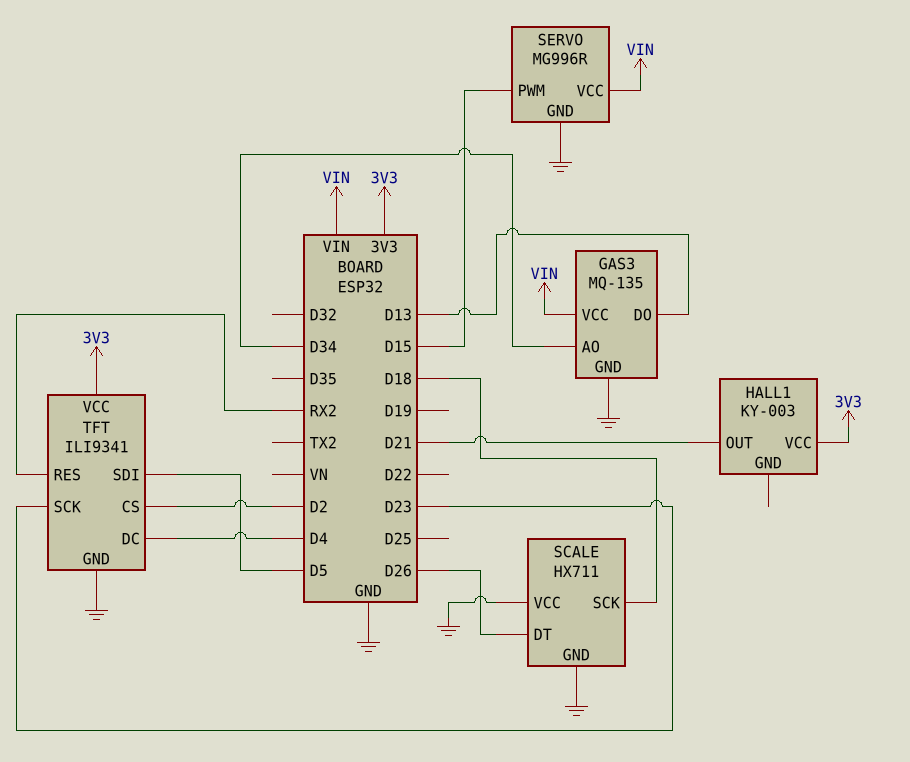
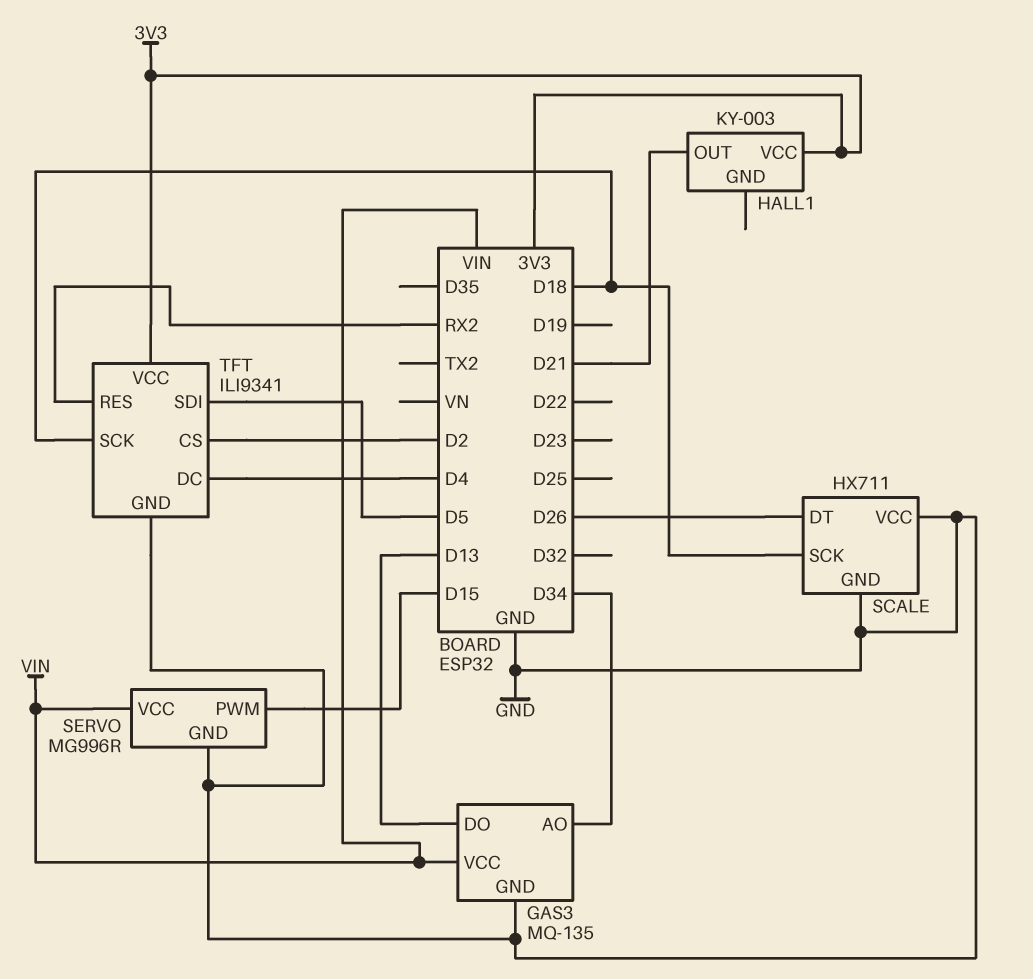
TFT pin SCK: D23 -> D18

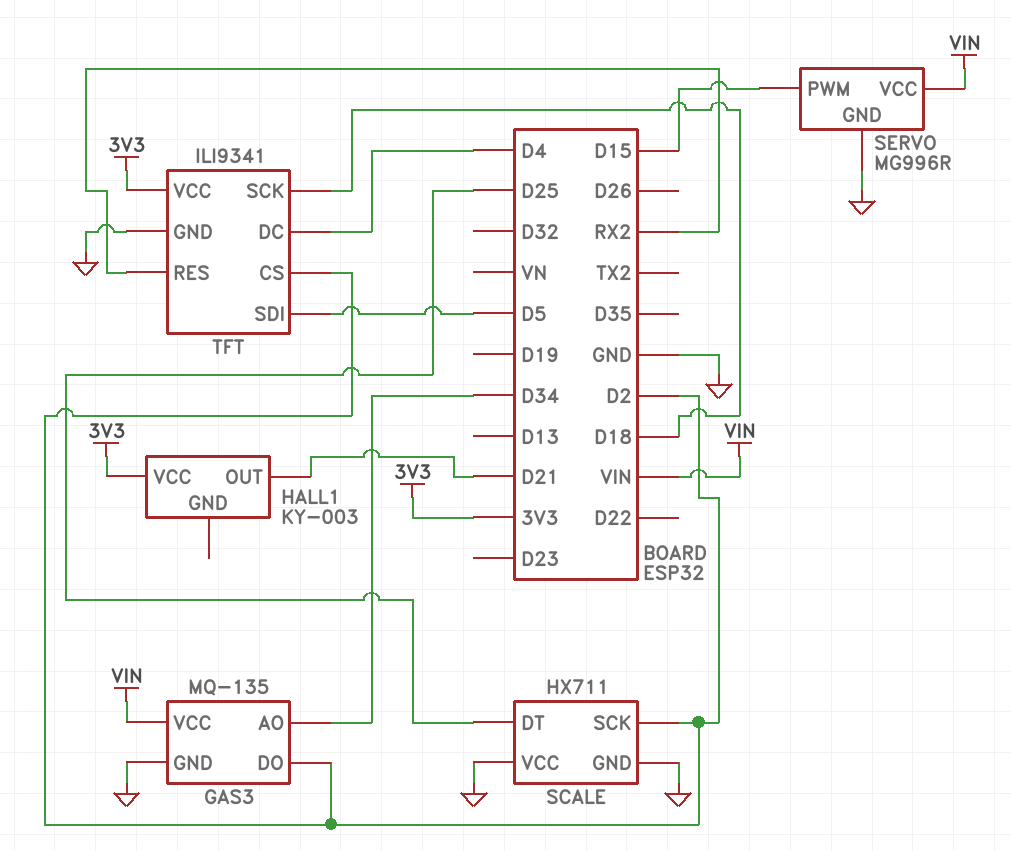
GAS3 pin DO: D13 -> D2
SCALE pin DT: D26 -> D25
SCALE pin SCK: D18 -> D2

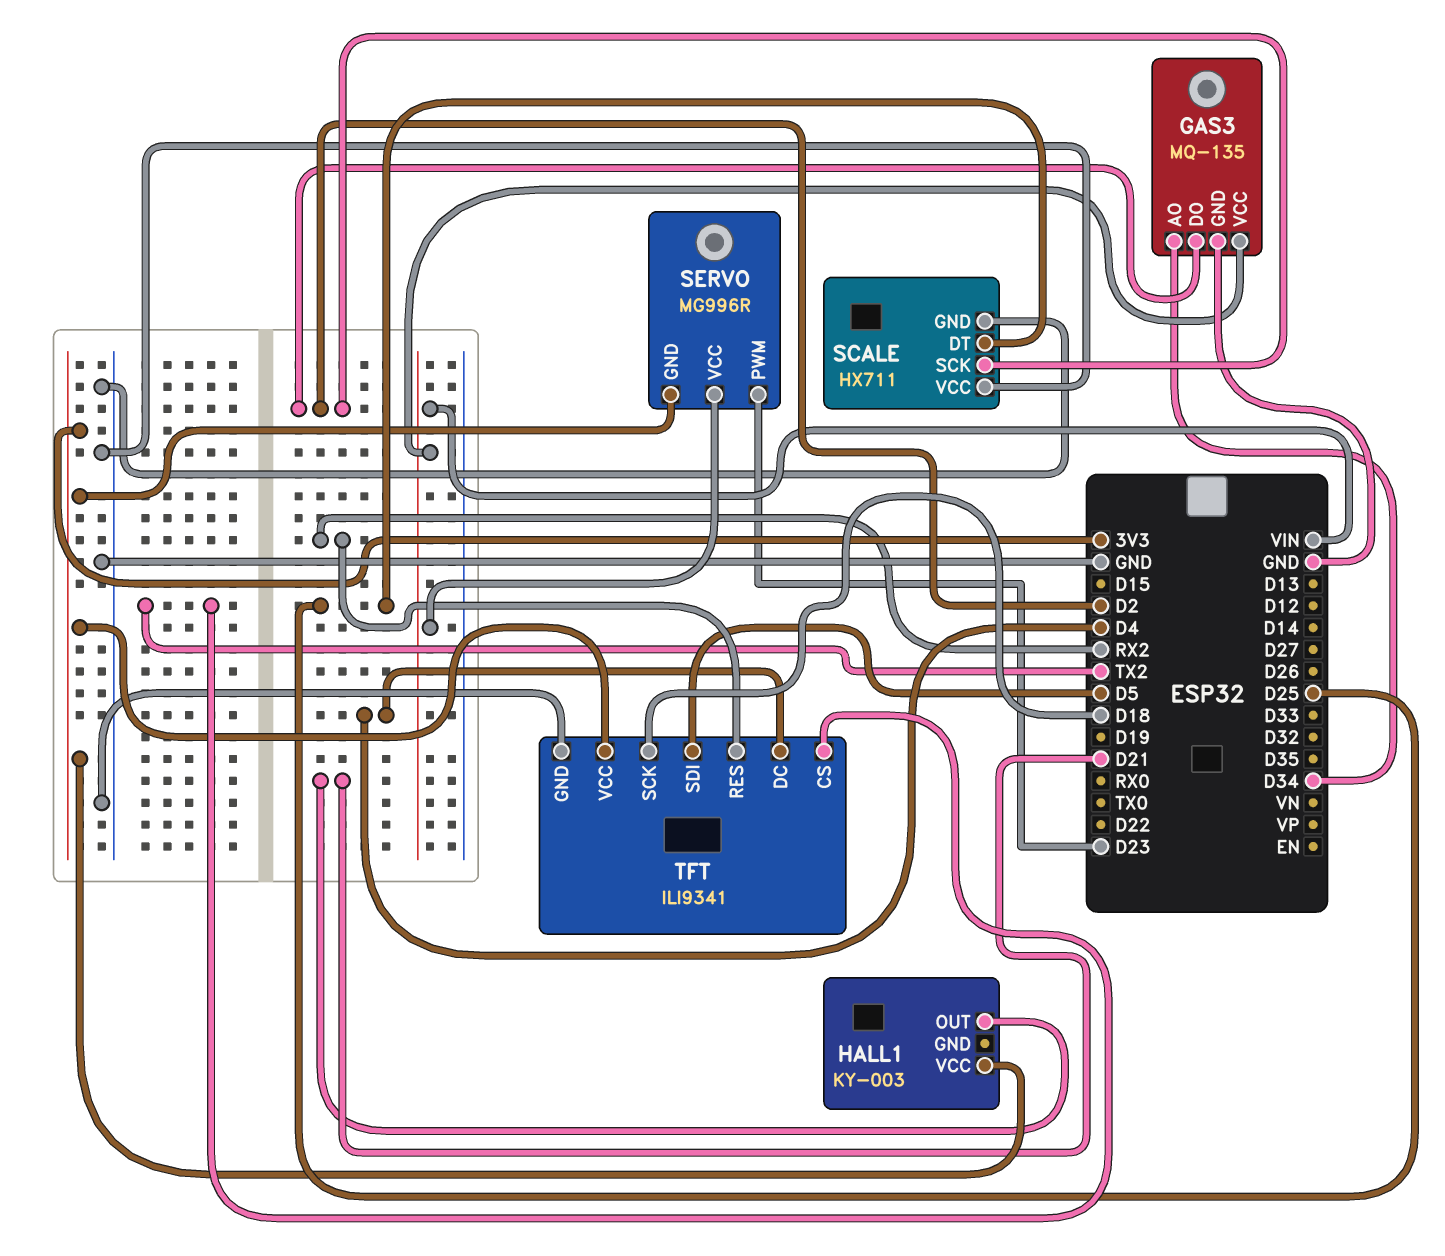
SERVO pin GND: GND -> 3V3
SERVO pin PWM: D15 -> D23
TFT pin CS: D2 -> TX2

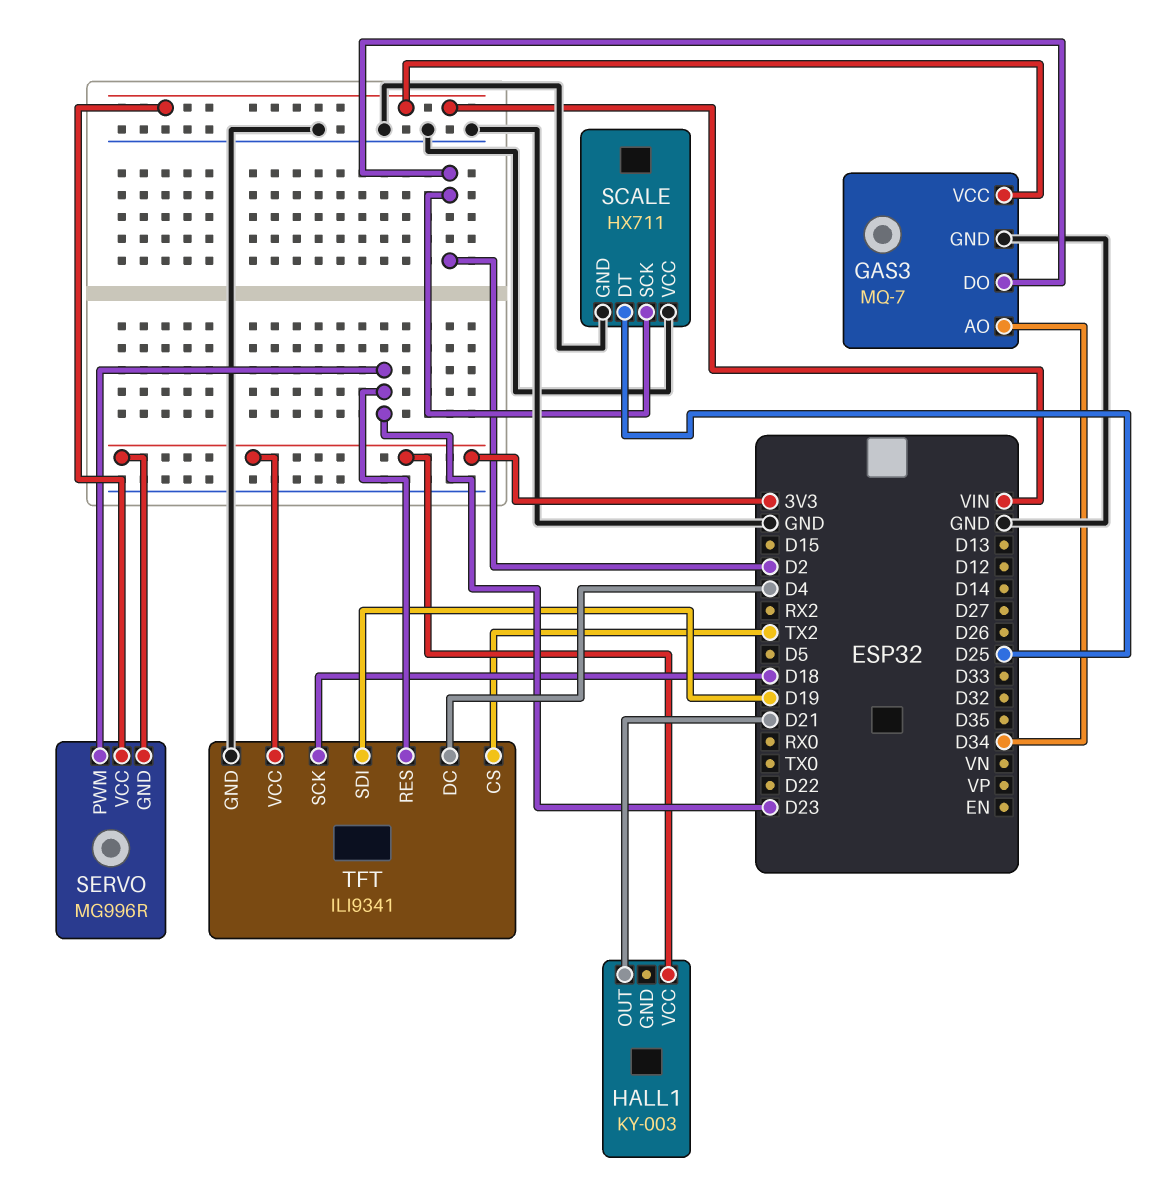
GAS3: MQ-135 -> MQ-7
TFT pin RES: RX2 -> D23
TFT pin SDI: D5 -> D19

